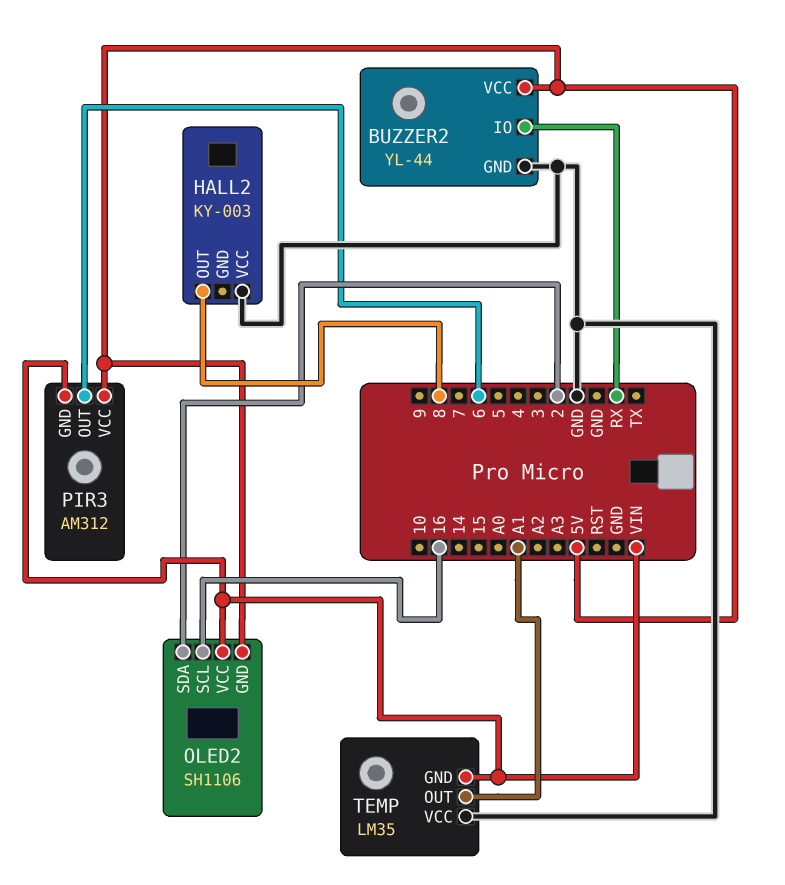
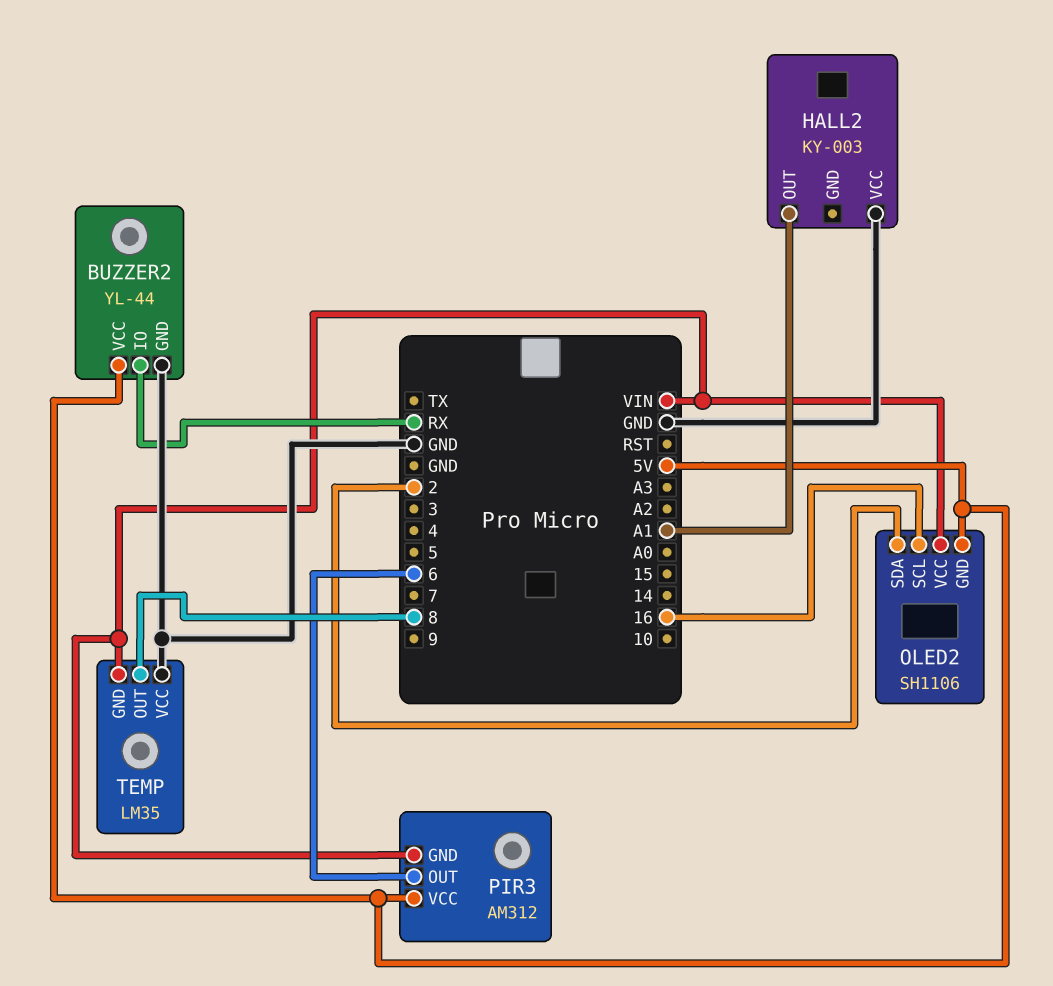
HALL2 pin OUT: 8 -> A1
TEMP pin OUT: A1 -> 8

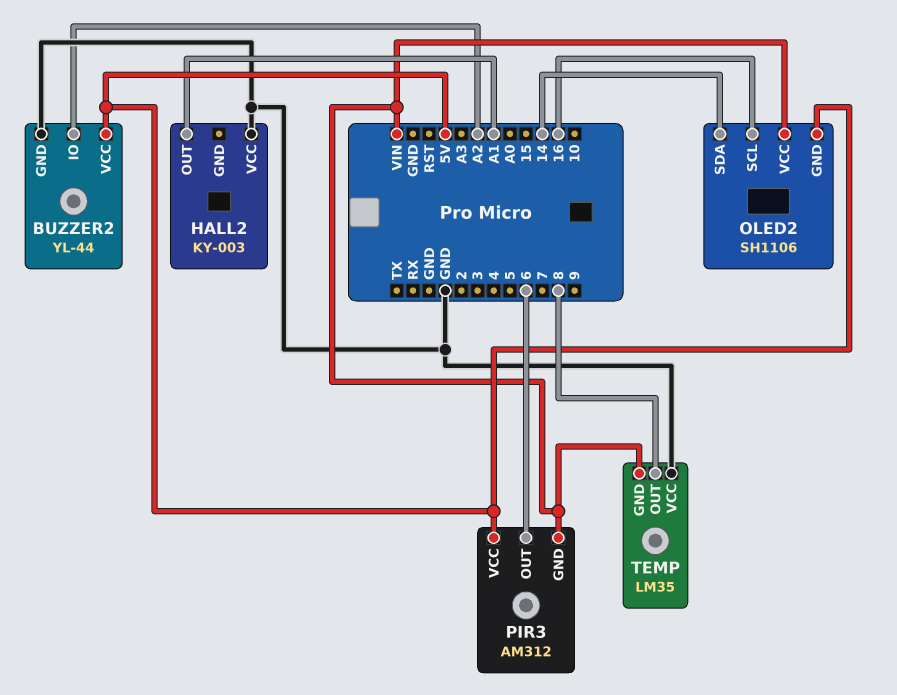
BUZZER2 pin IO: RX -> A2
OLED2 pin SDA: 2 -> 14

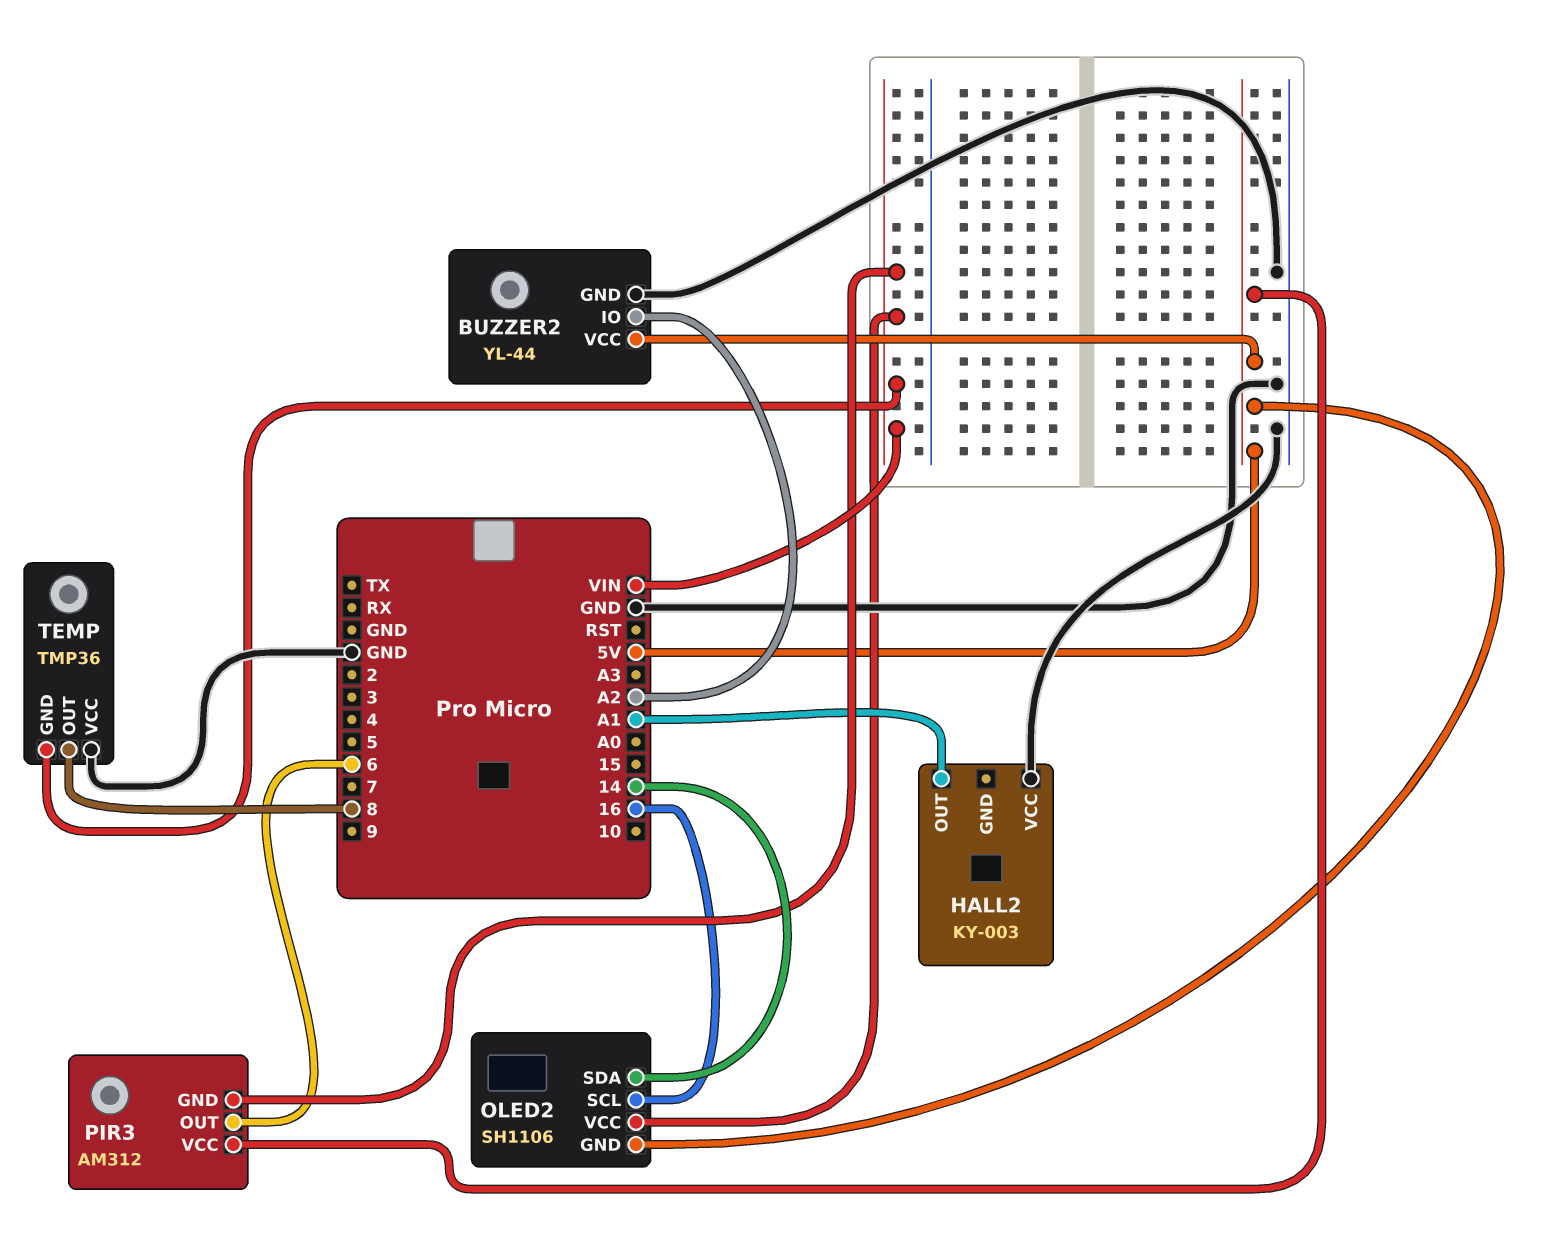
TEMP: LM35 -> TMP36

